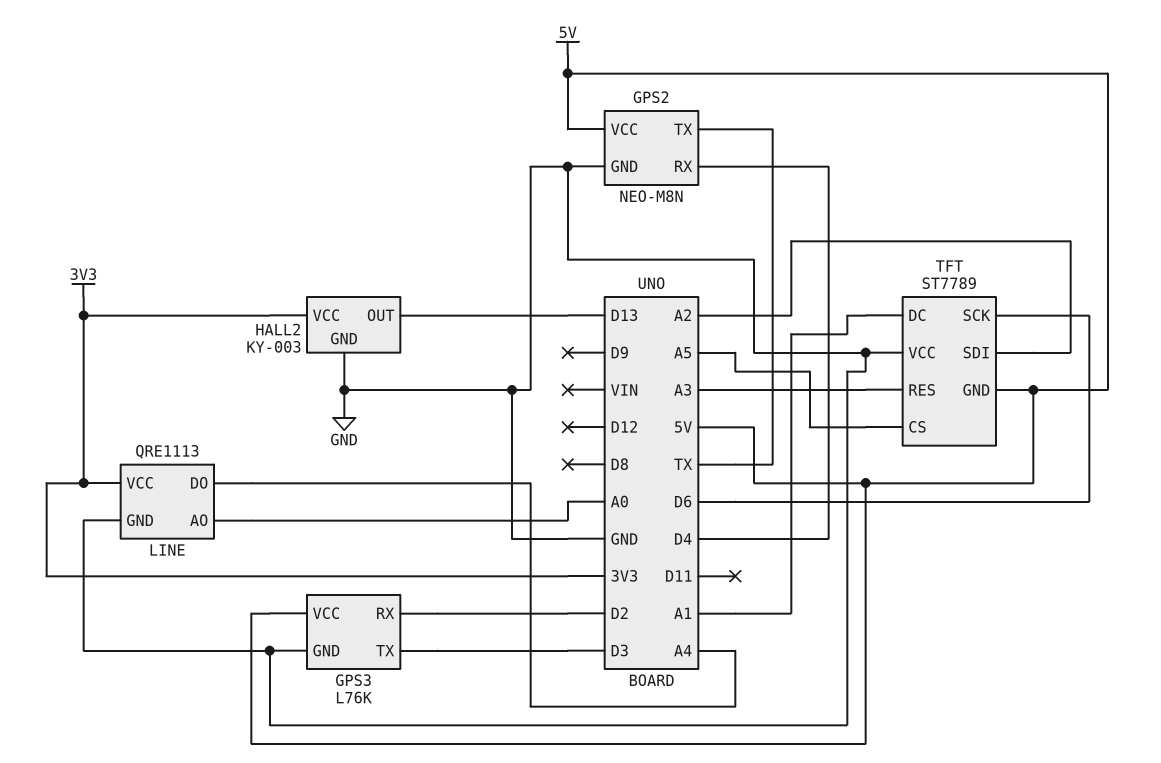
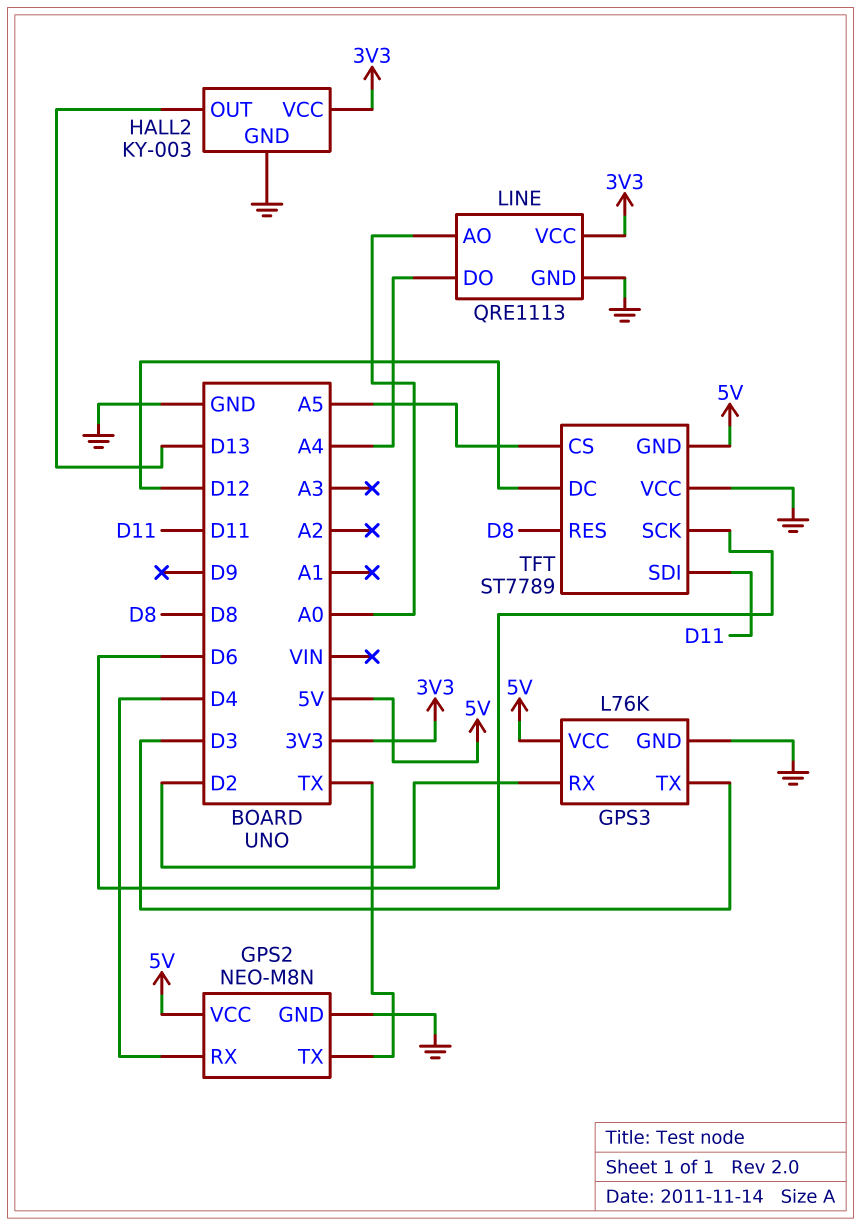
TFT pin DC: A1 -> D12
TFT pin RES: A3 -> D8
TFT pin SDI: A2 -> D11

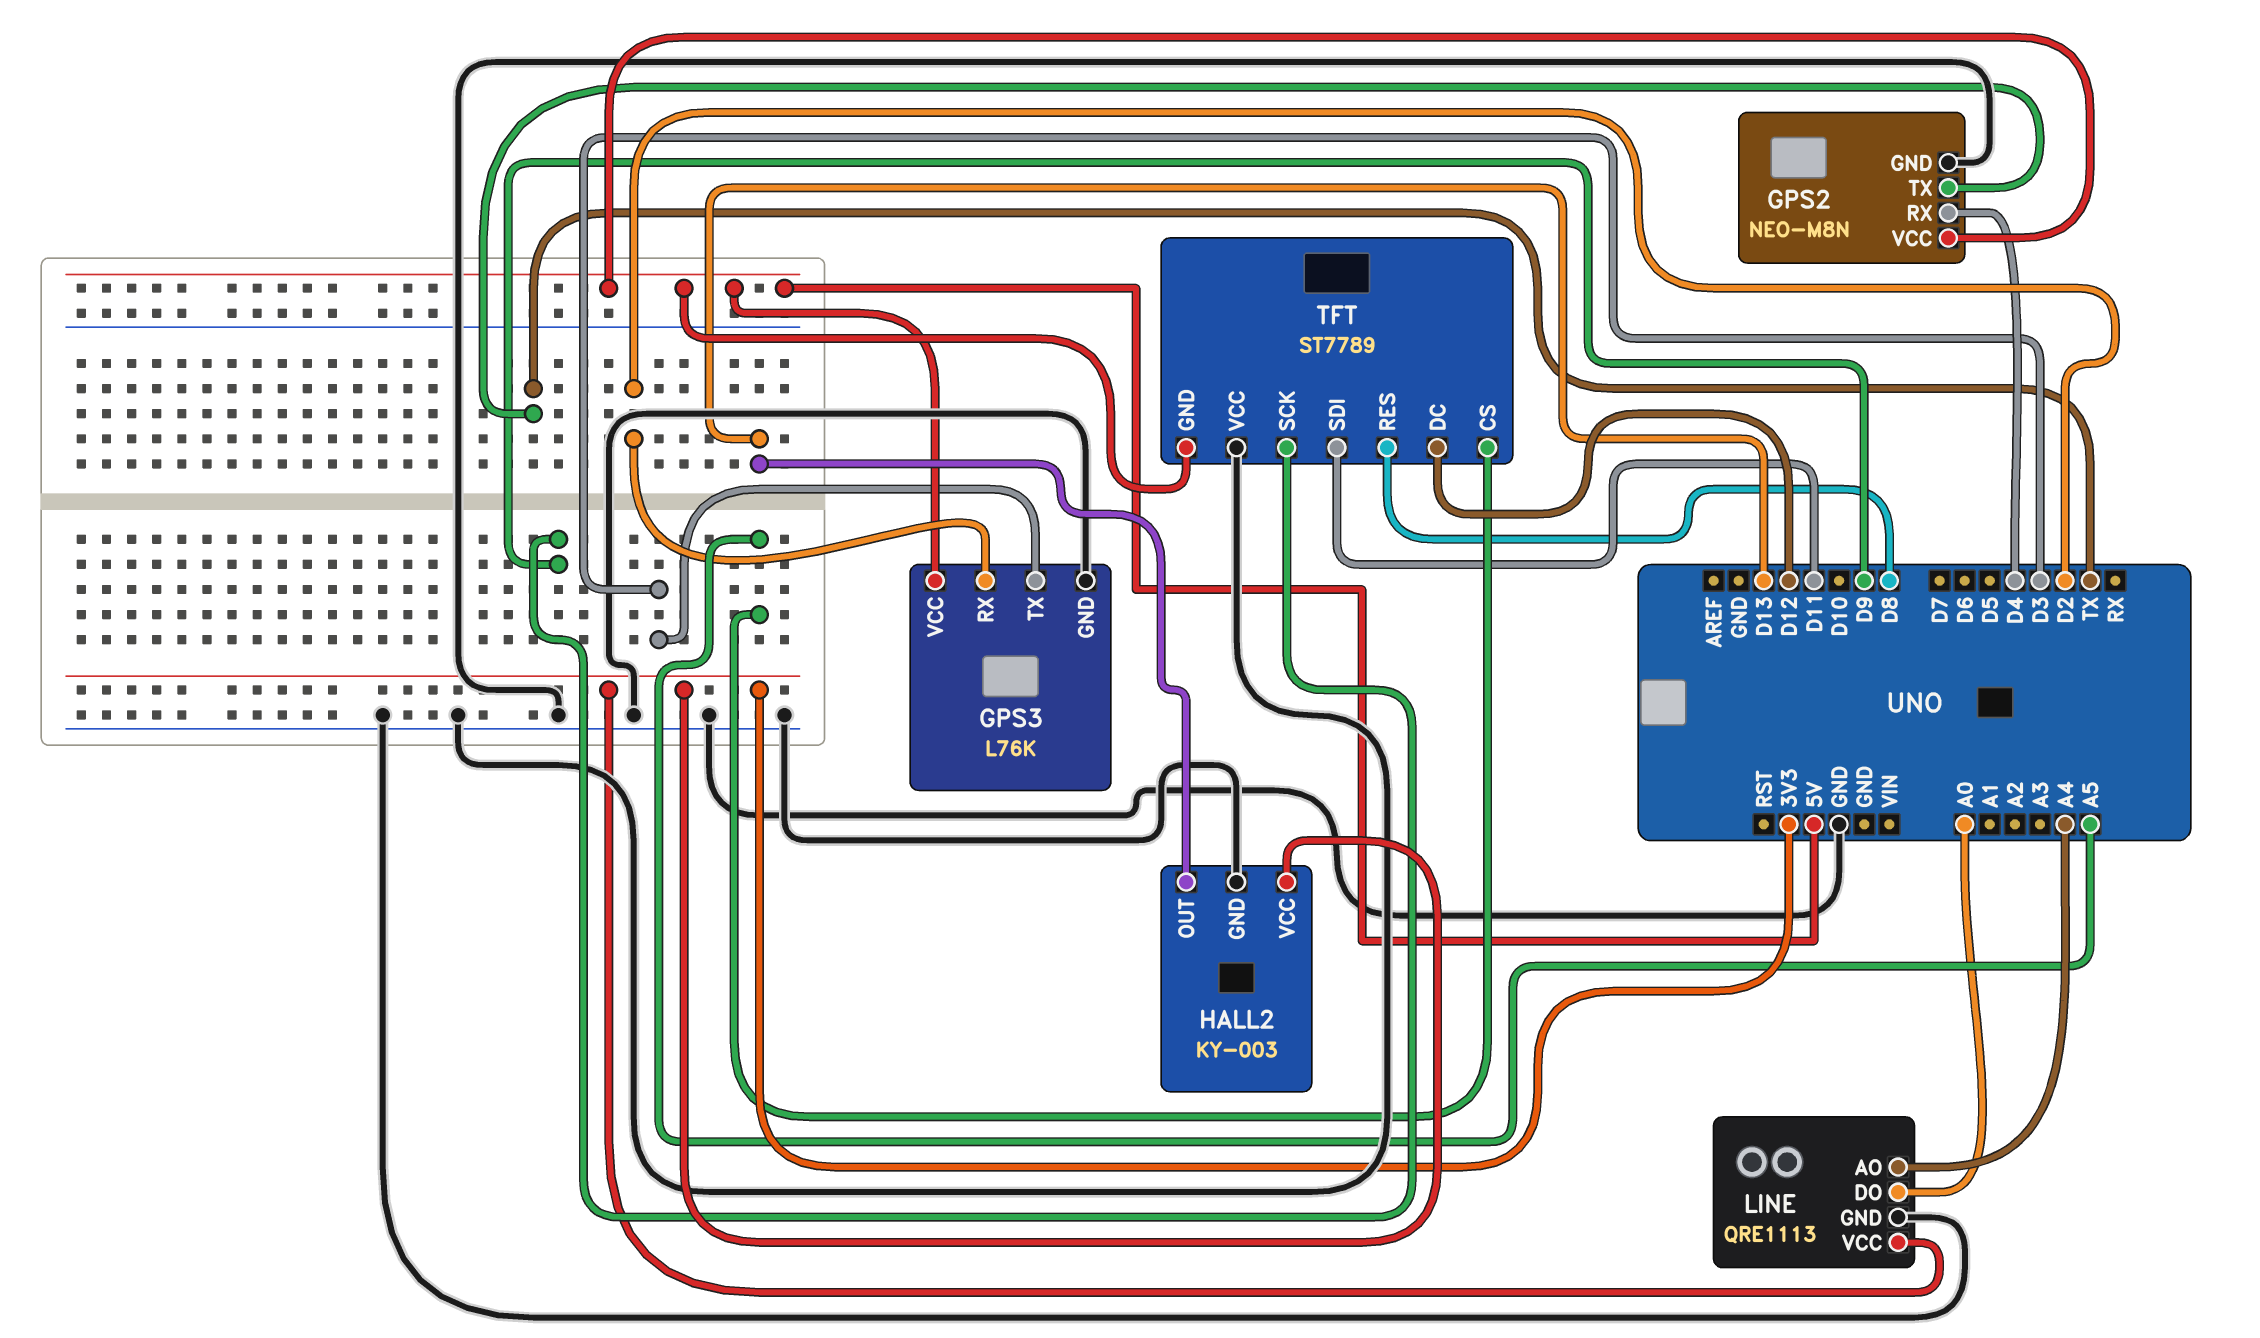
LINE pin AO: A0 -> A4
LINE pin DO: A4 -> A0
TFT pin SCK: D6 -> D9

